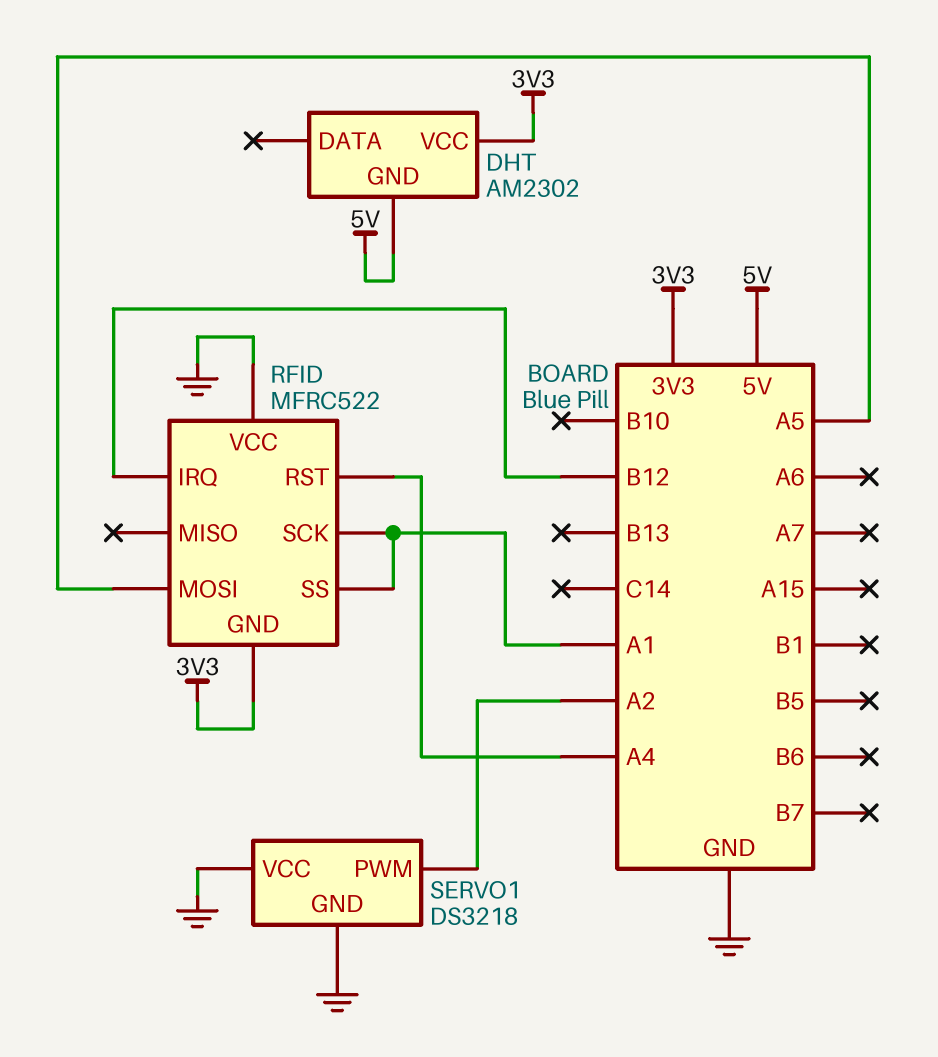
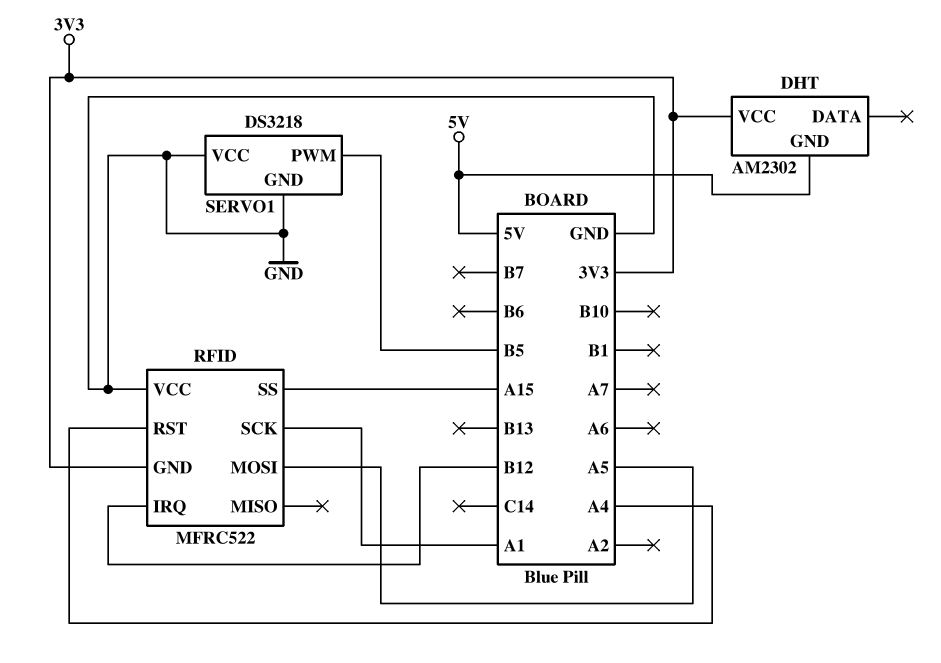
RFID pin SS: A1 -> A15
SERVO1 pin PWM: A2 -> B5

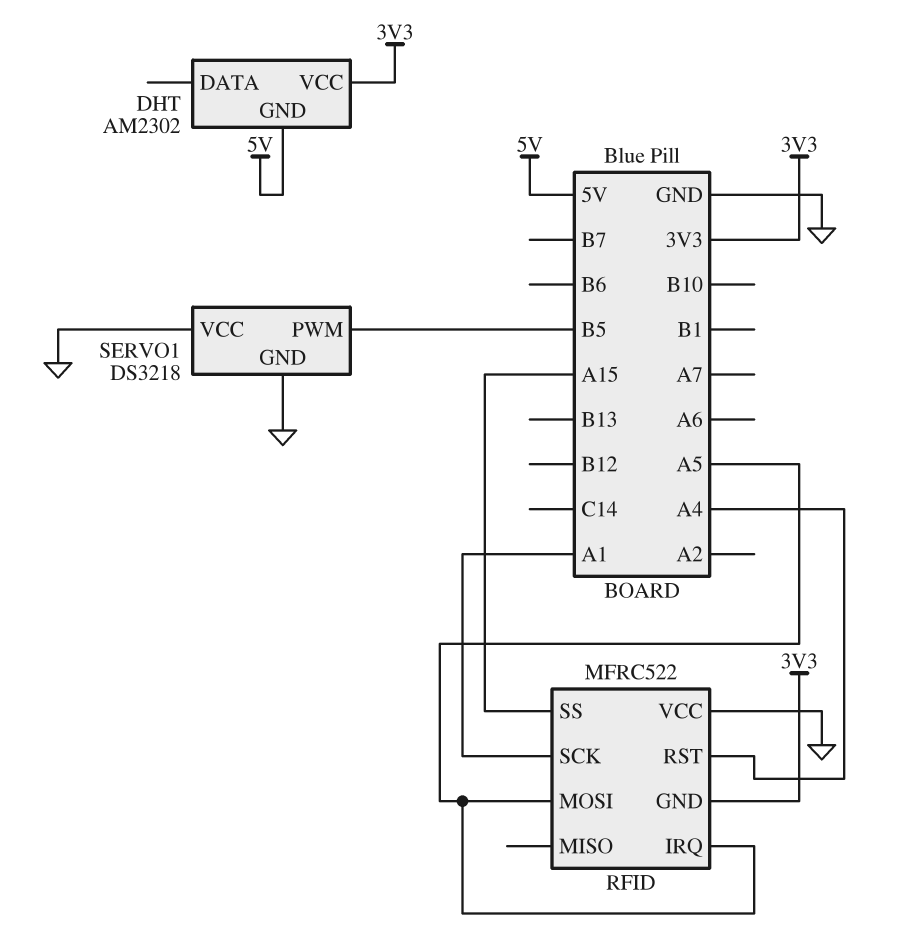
RFID pin IRQ: B12 -> A5

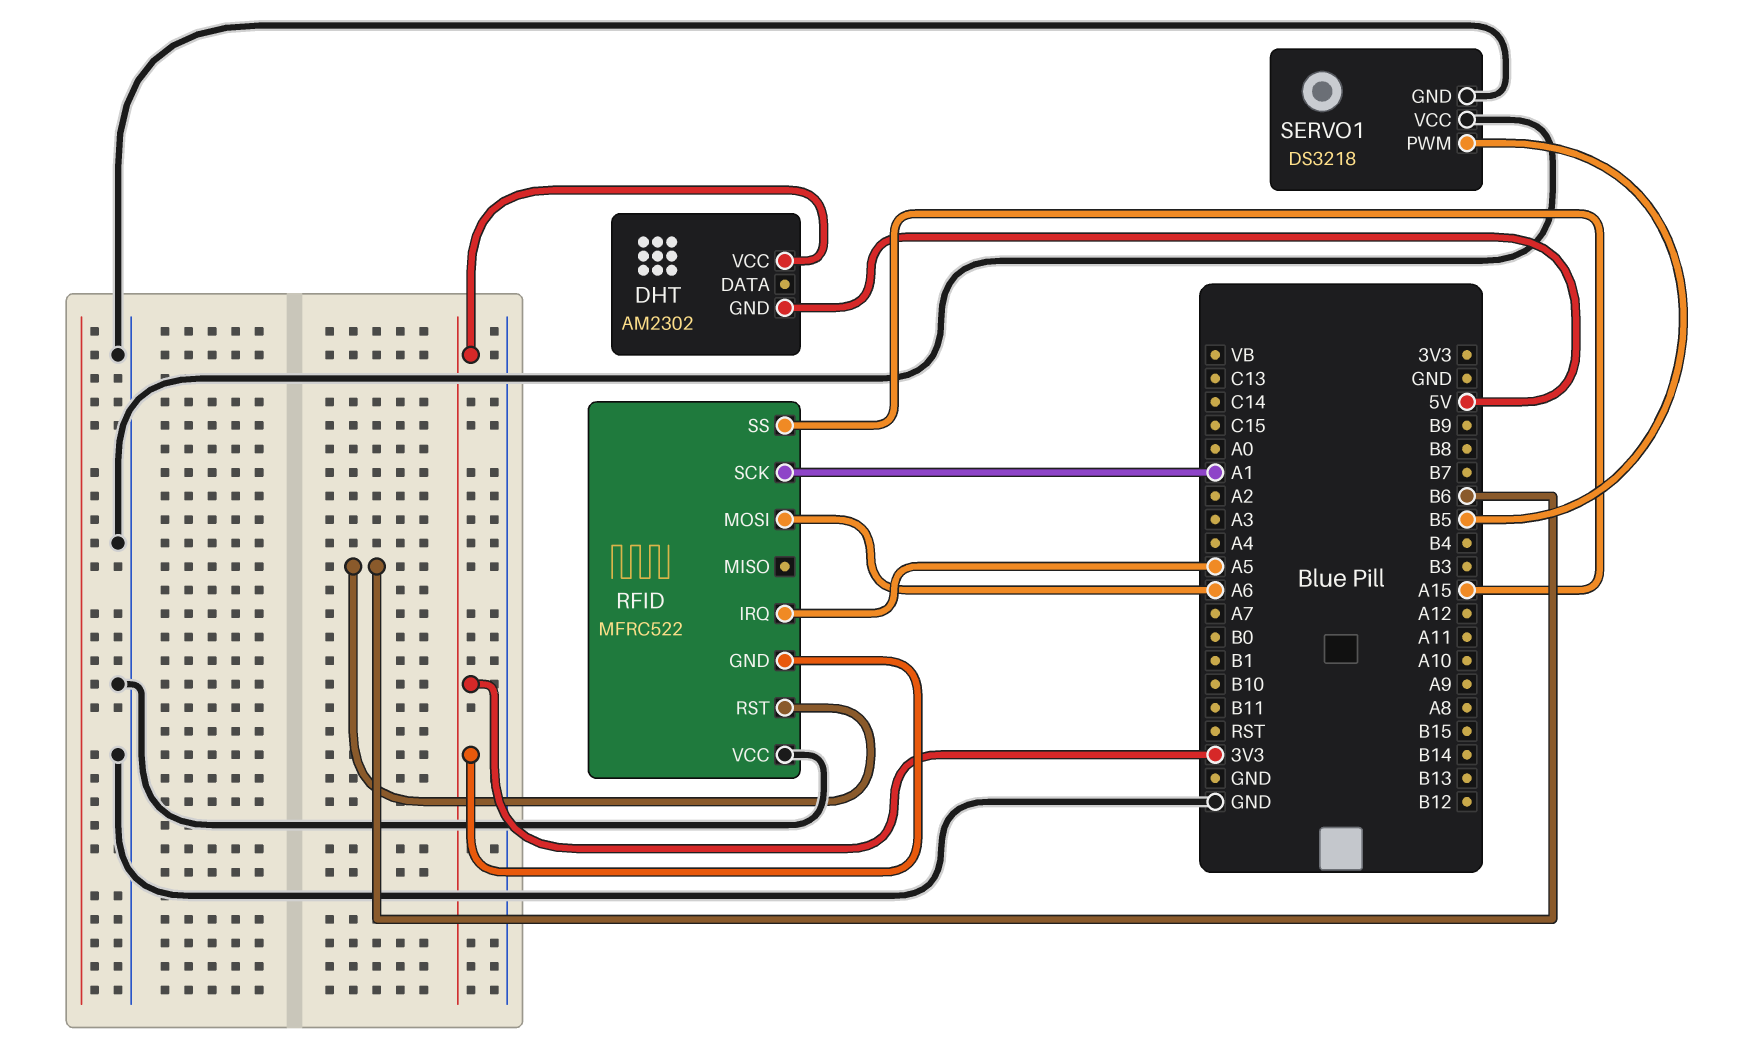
RFID pin MOSI: A5 -> A6
RFID pin RST: A4 -> B6

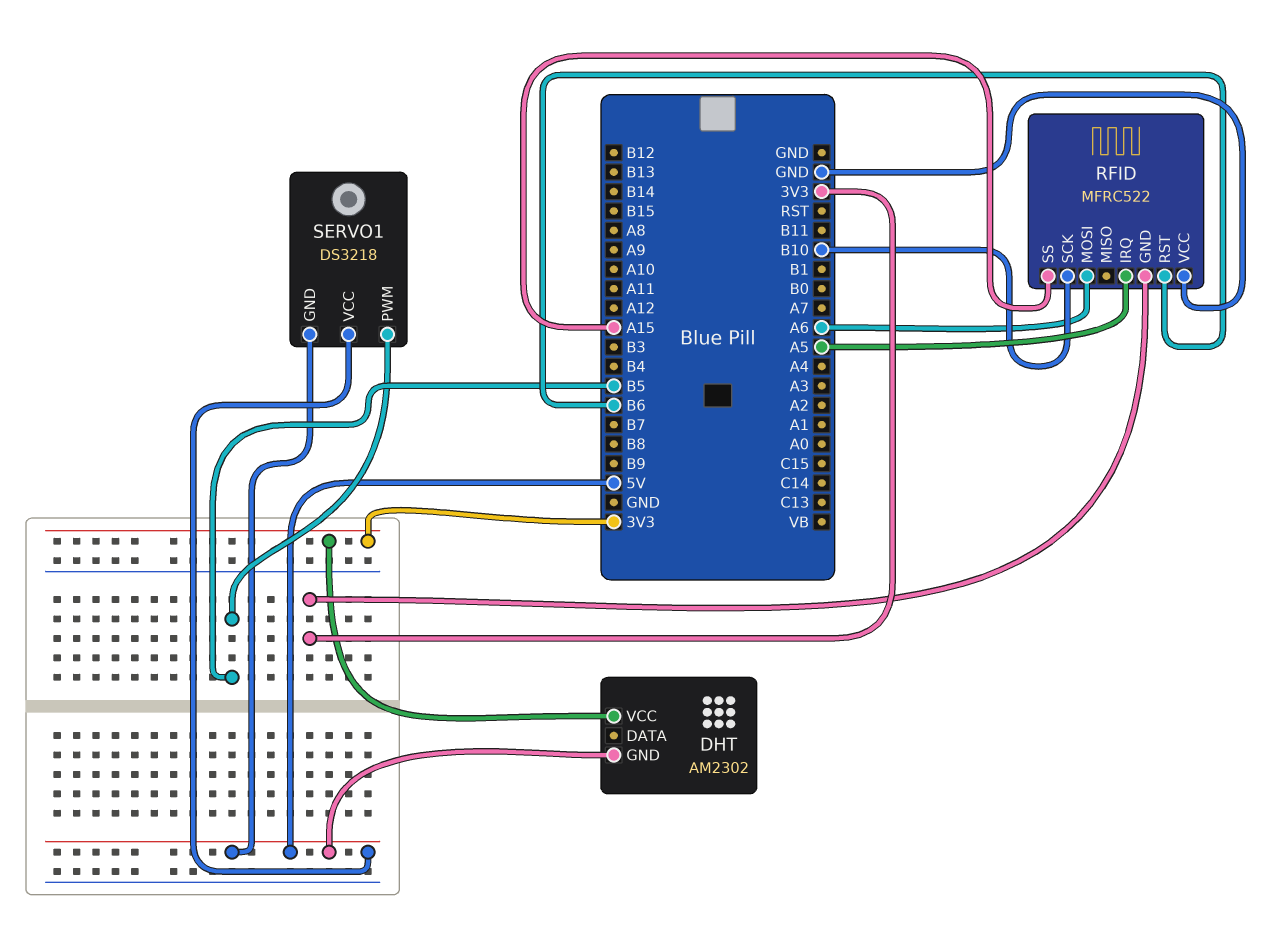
RFID pin SCK: A1 -> B10
SERVO1 pin GND: GND -> 5V
SERVO1 pin VCC: GND -> 5V

